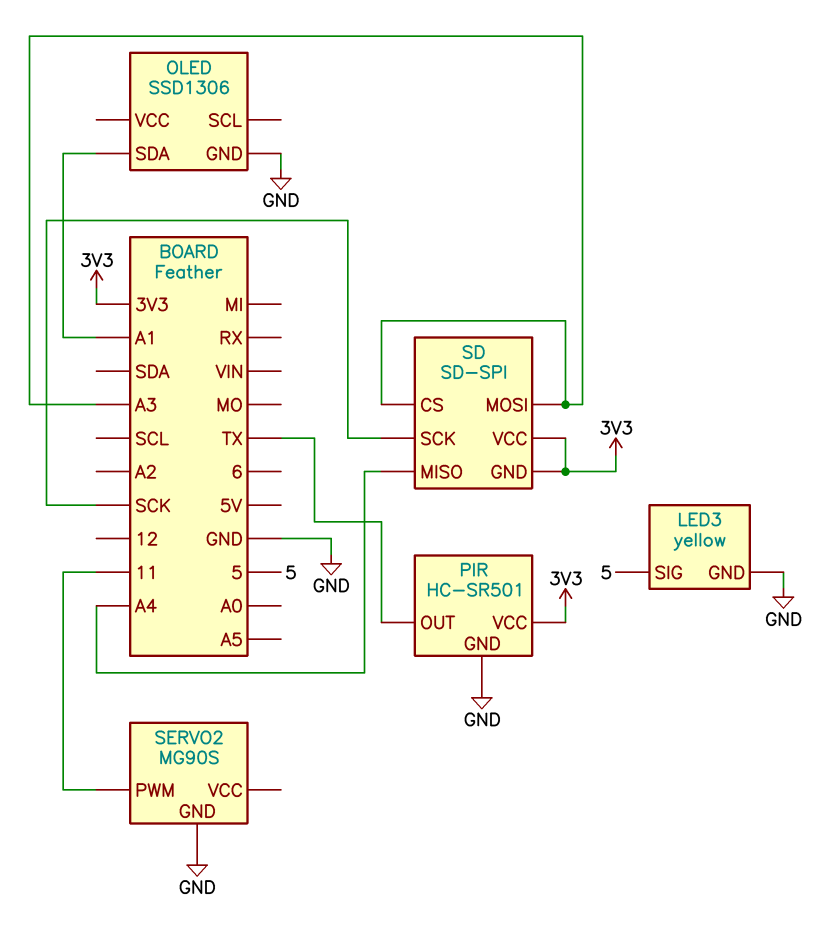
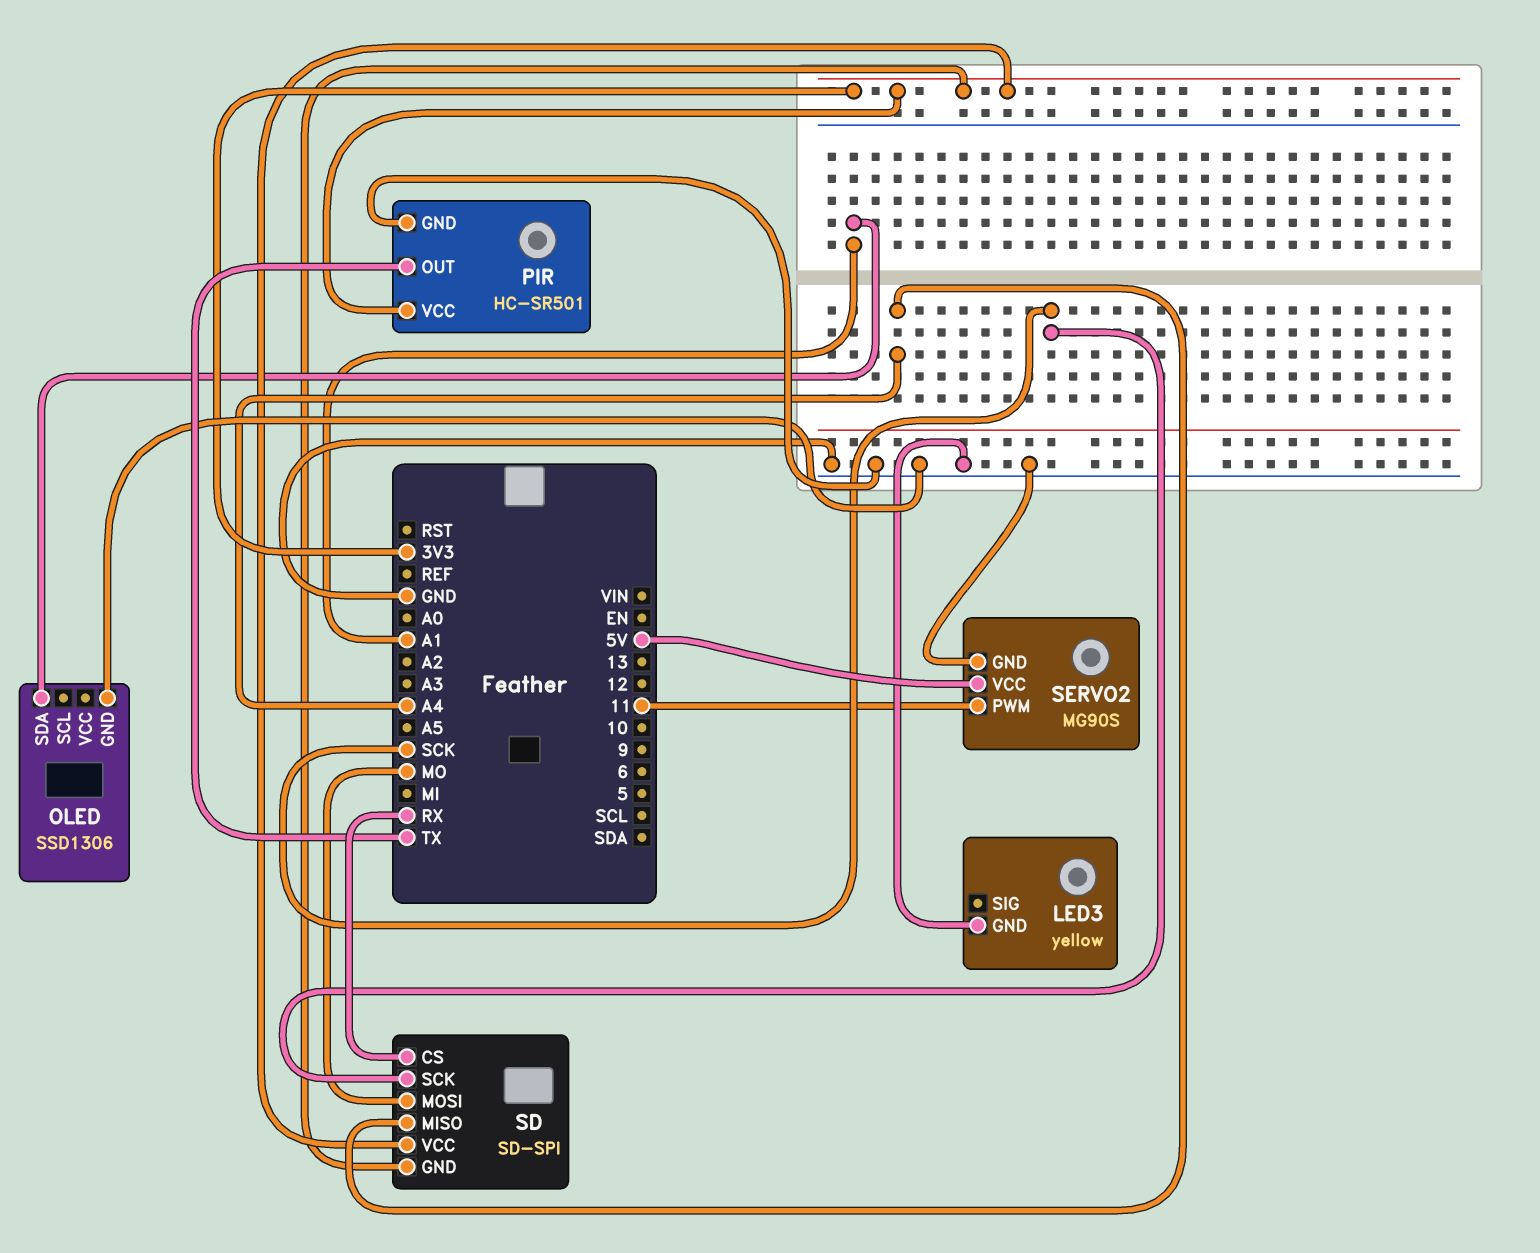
LED3 pin SIG: 5 -> none
SD pin CS: A3 -> RX
SD pin MOSI: A3 -> MO
SERVO2 pin VCC: none -> 5V

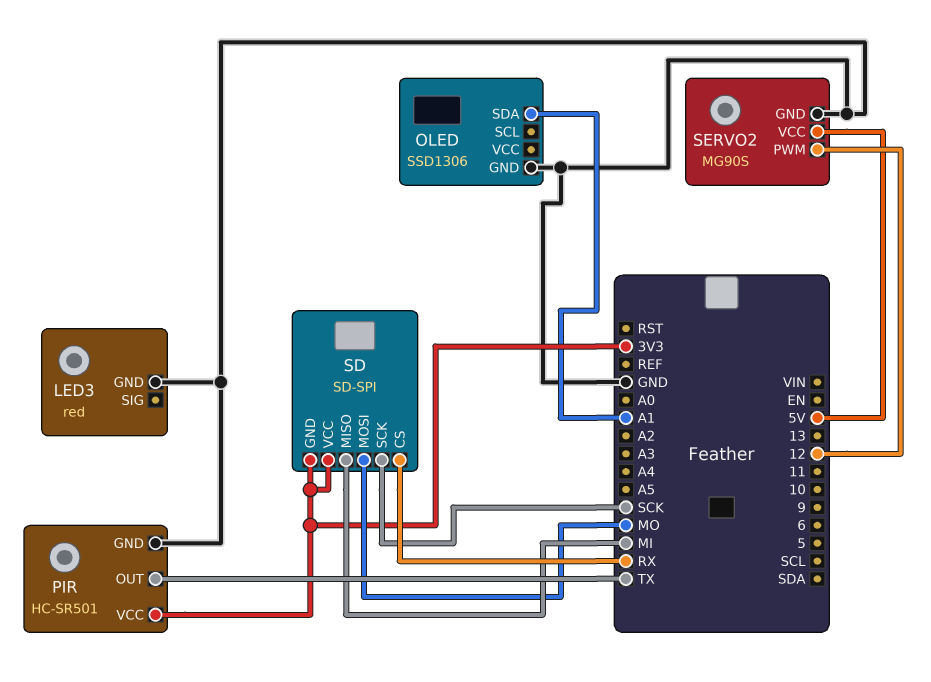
LED3: yellow -> red
SD pin MISO: A4 -> MI
SERVO2 pin PWM: 11 -> 12

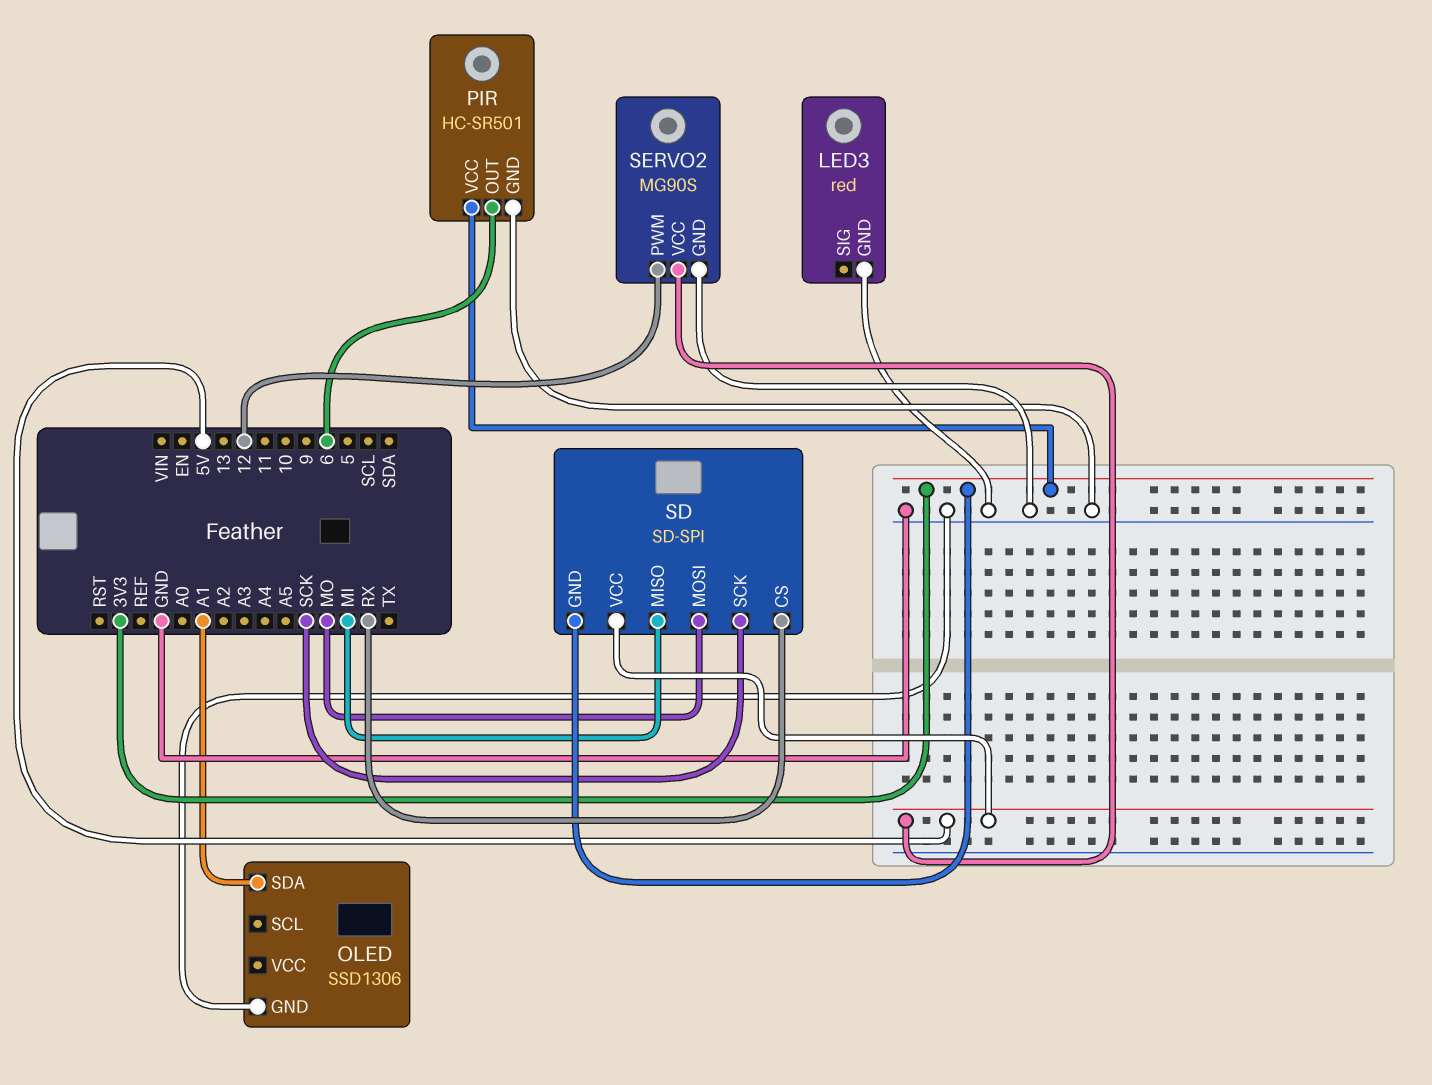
PIR pin OUT: TX -> 6
SD pin VCC: 3V3 -> 5V

